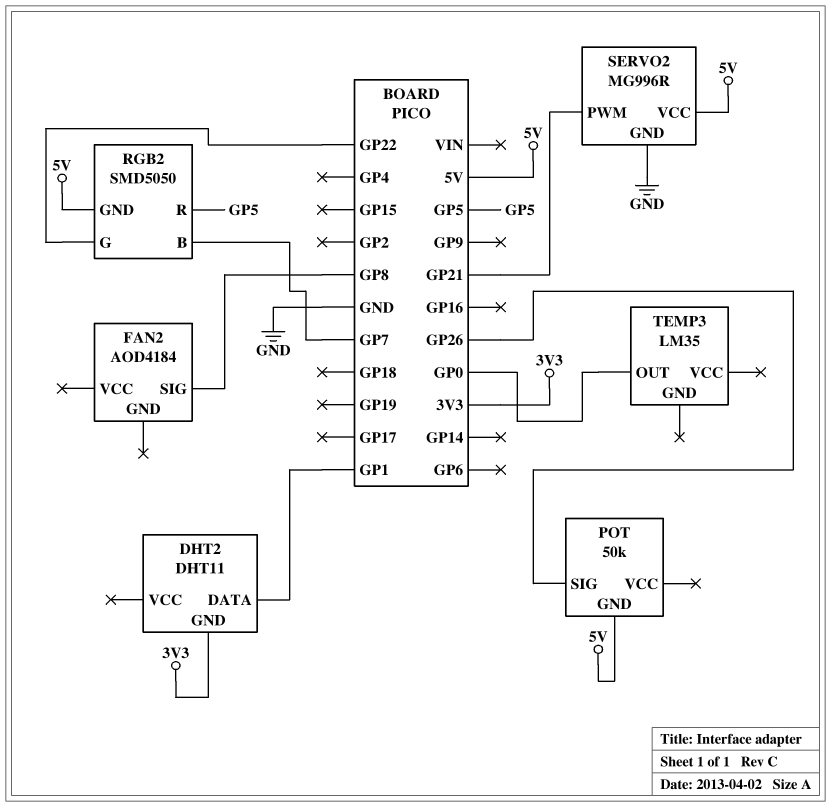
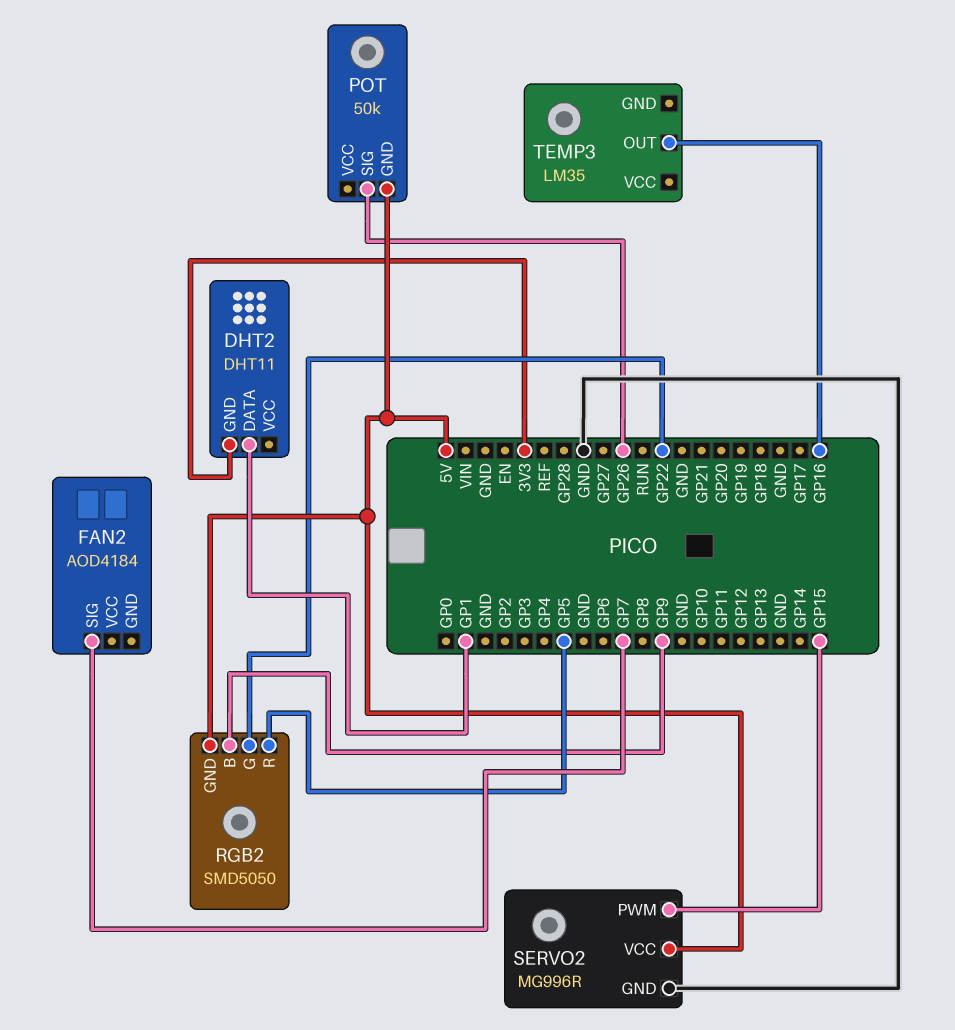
FAN2 pin SIG: GP8 -> GP7
RGB2 pin B: GP7 -> GP9
SERVO2 pin PWM: GP21 -> GP15
TEMP3 pin OUT: GP0 -> GP16

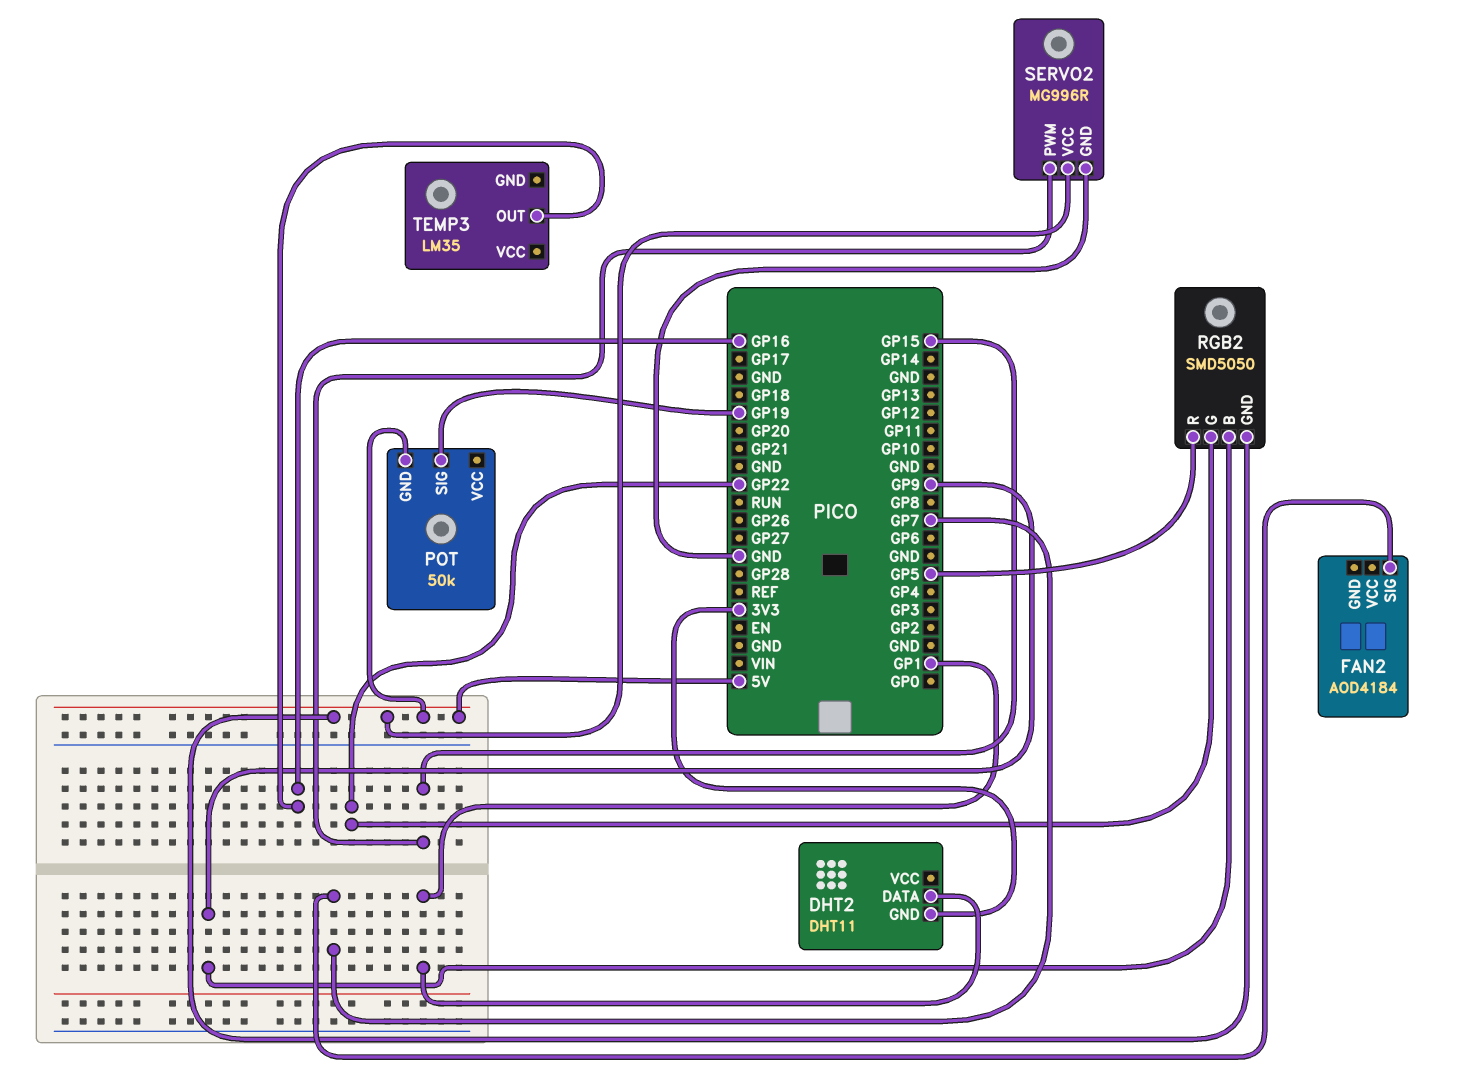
POT pin SIG: GP26 -> GP19

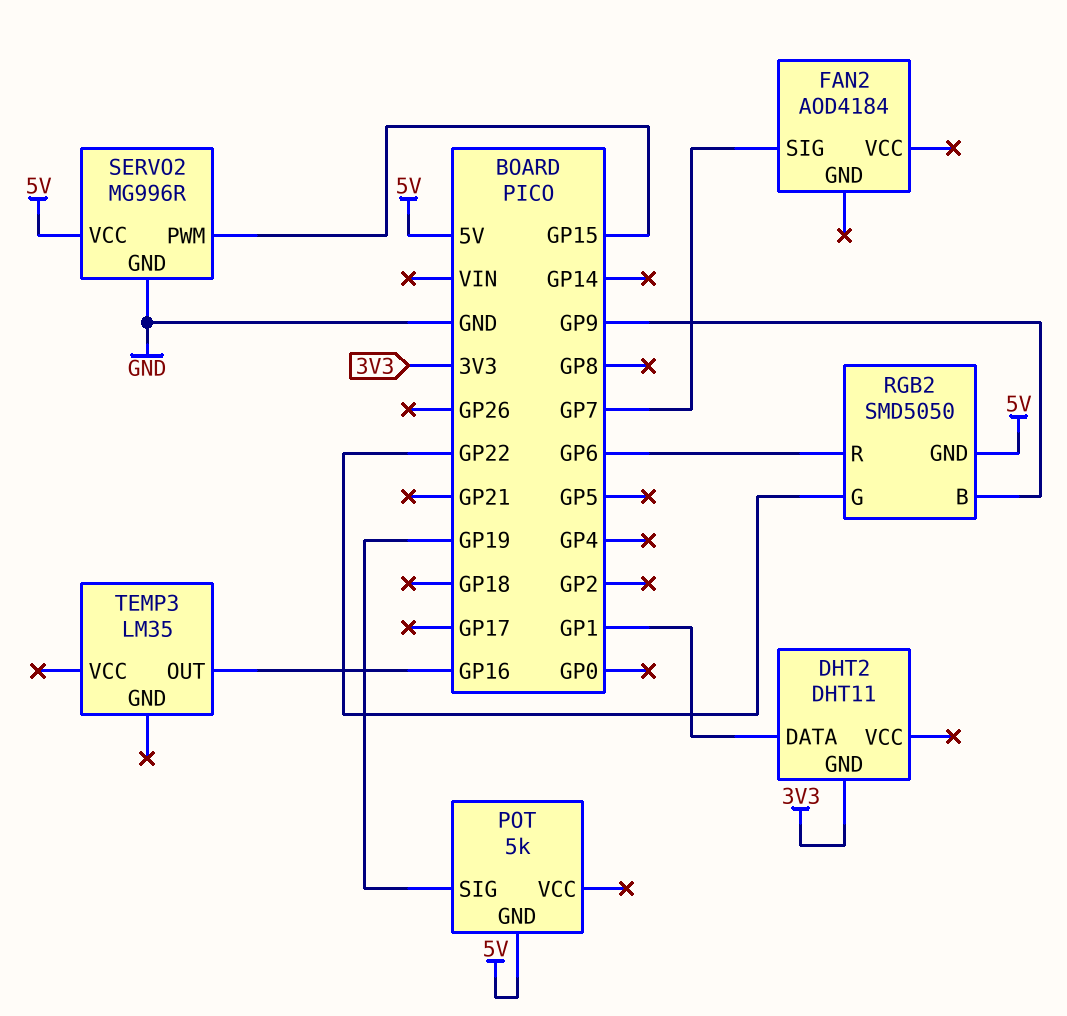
POT: 50k -> 5k
RGB2 pin R: GP5 -> GP6

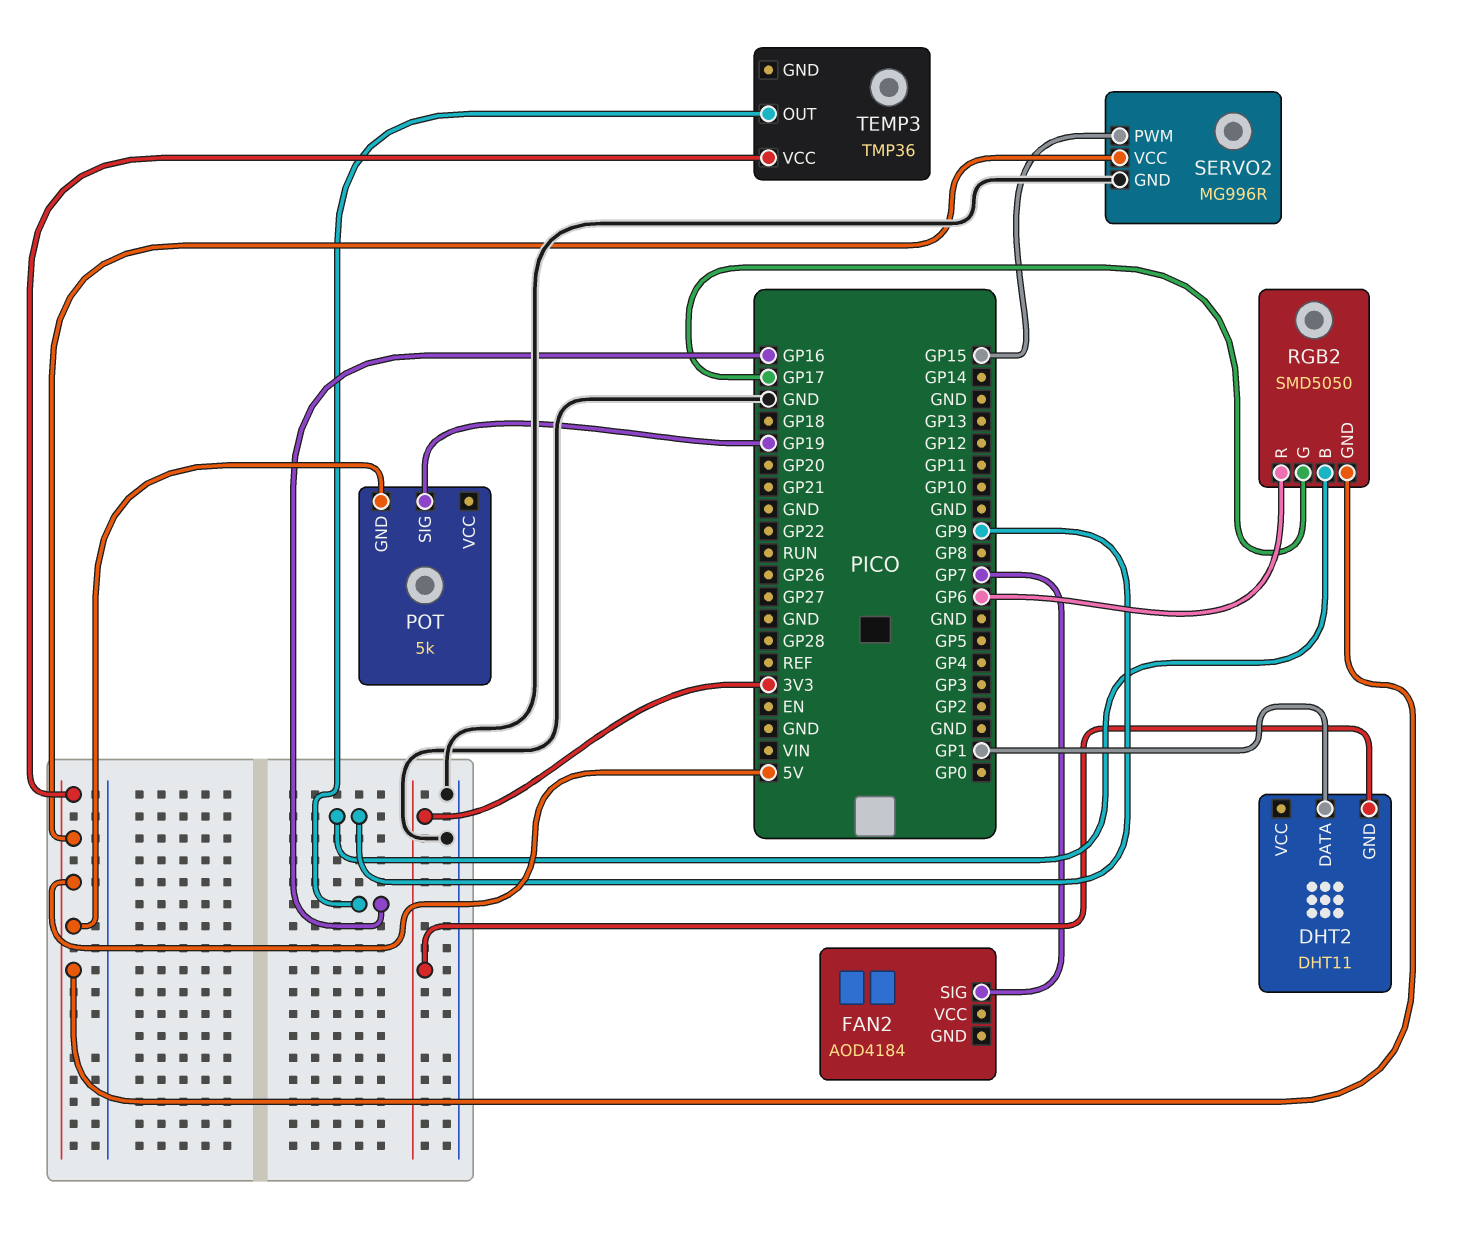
RGB2 pin G: GP22 -> GP17
TEMP3: LM35 -> TMP36
TEMP3 pin VCC: none -> 5V

